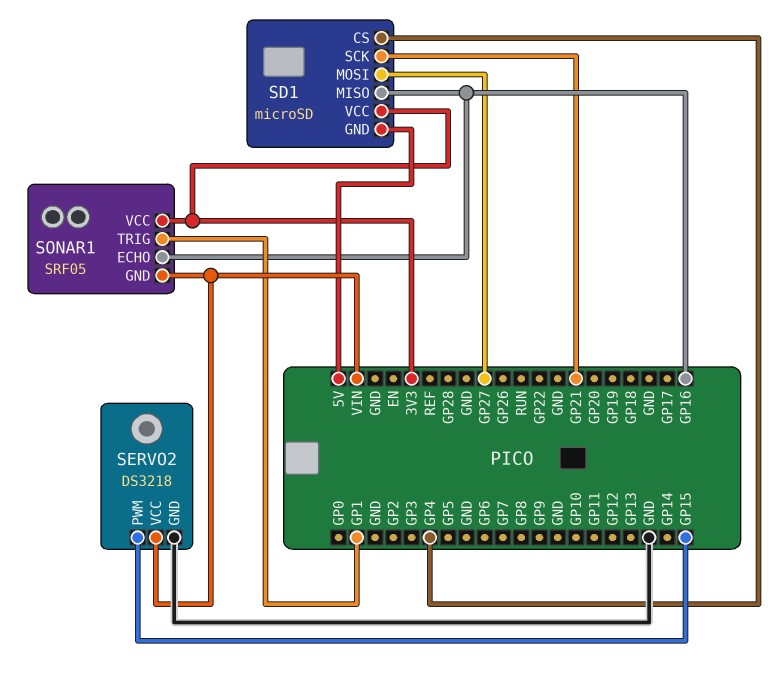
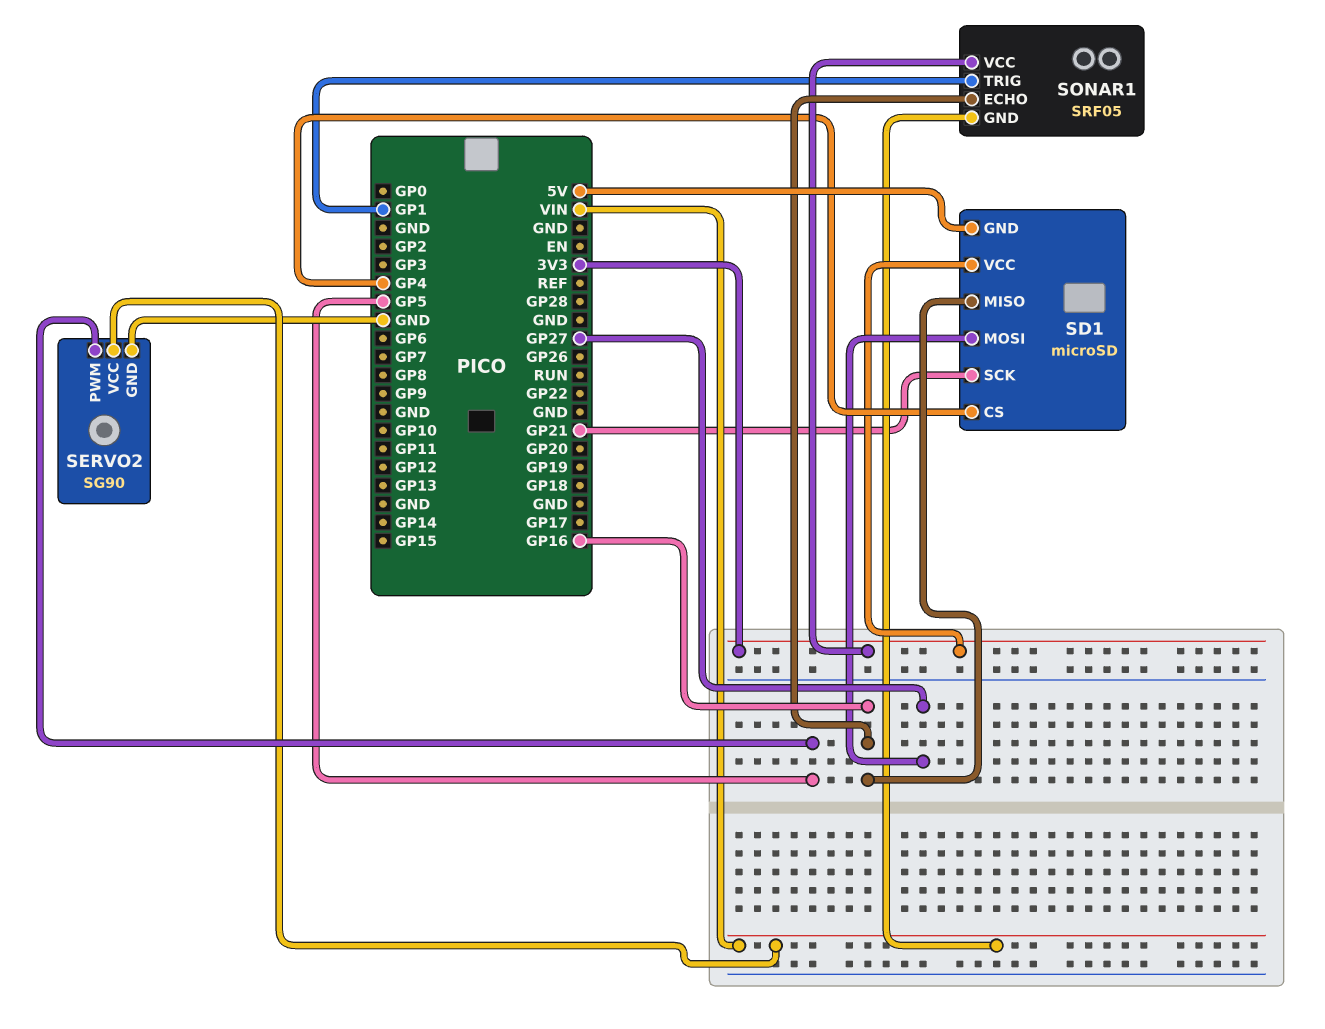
SERVO2: DS3218 -> SG90
SERVO2 pin PWM: GP15 -> GP5

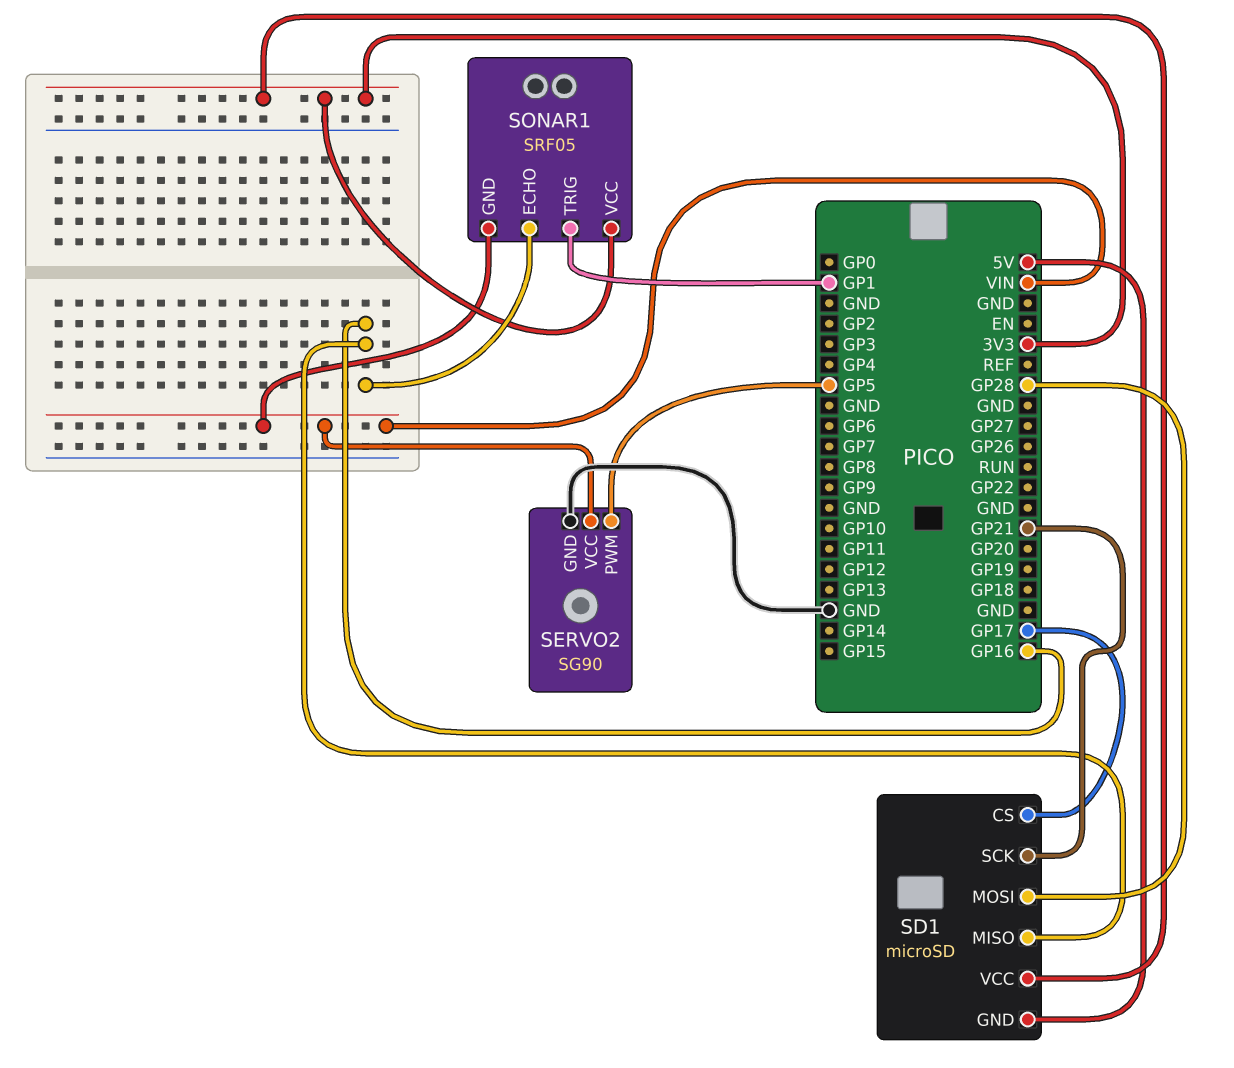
SD1 pin CS: GP4 -> GP17
SD1 pin MOSI: GP27 -> GP28

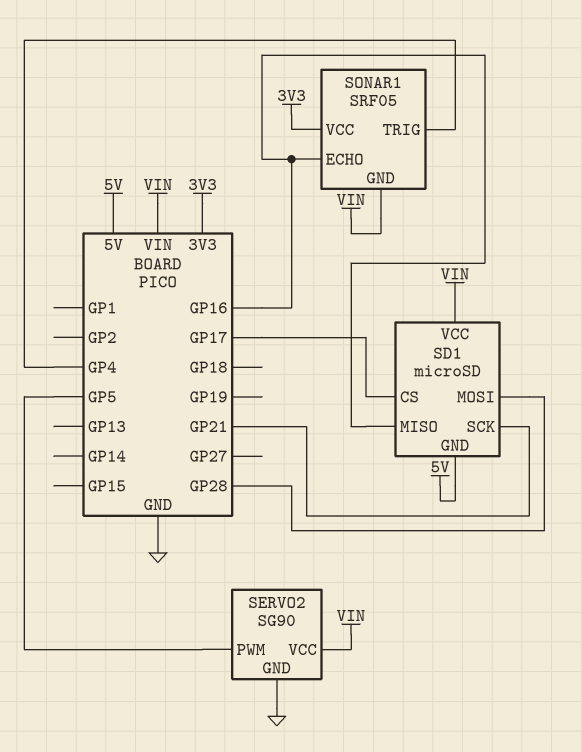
SD1 pin VCC: 3V3 -> VIN
SONAR1 pin TRIG: GP1 -> GP4

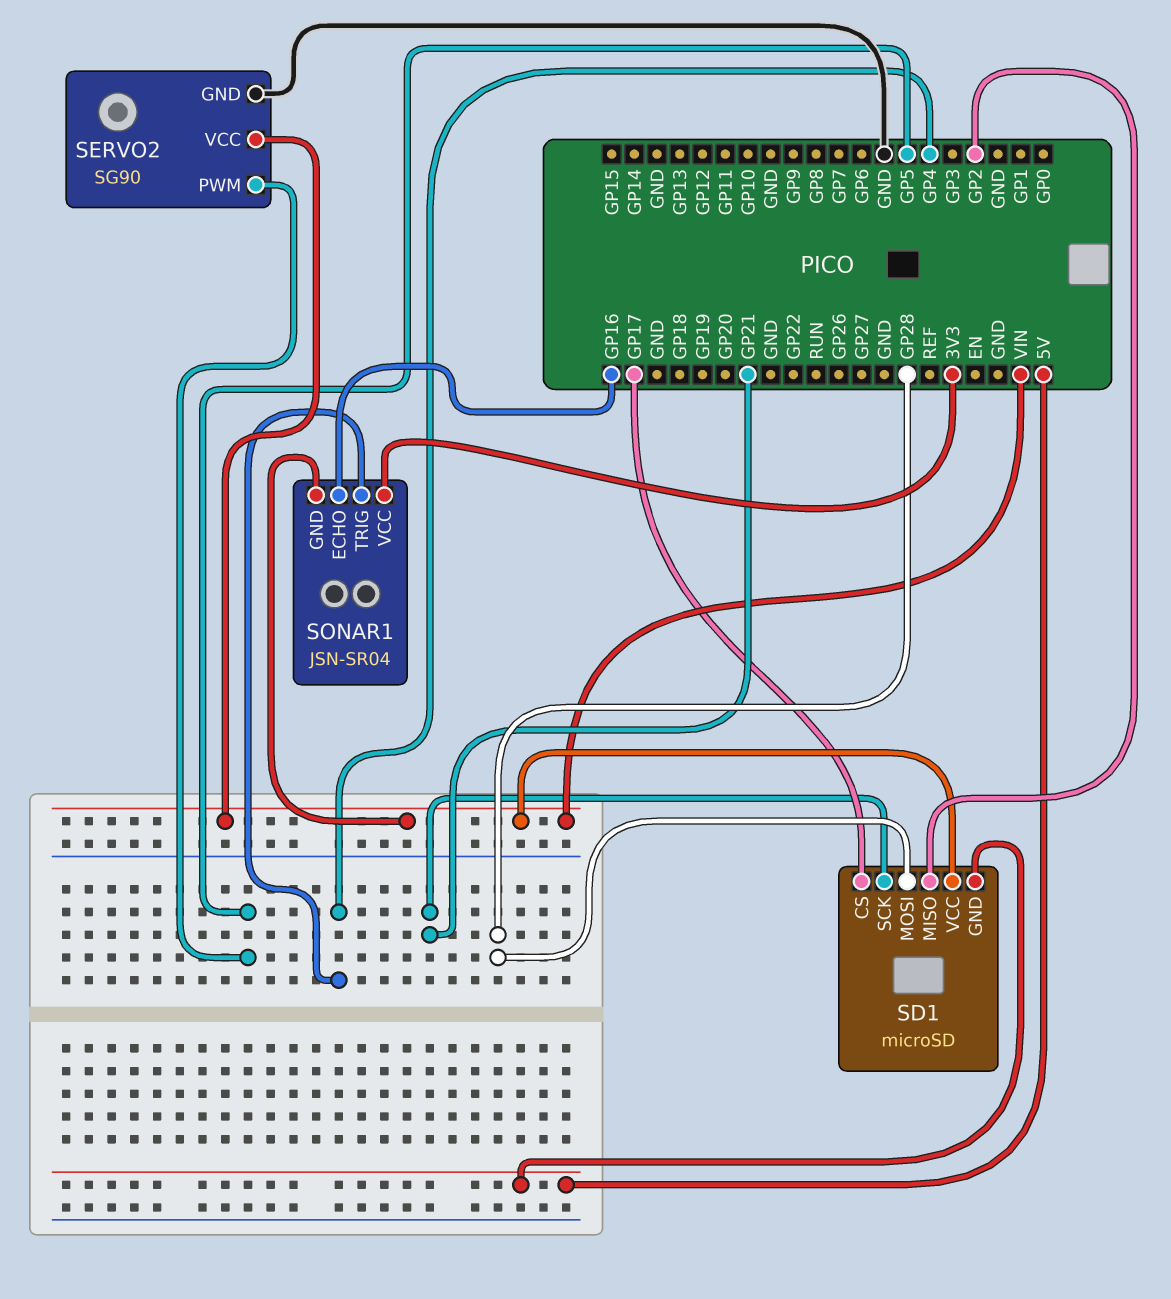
SD1 pin MISO: GP16 -> GP2
SONAR1: SRF05 -> JSN-SR04

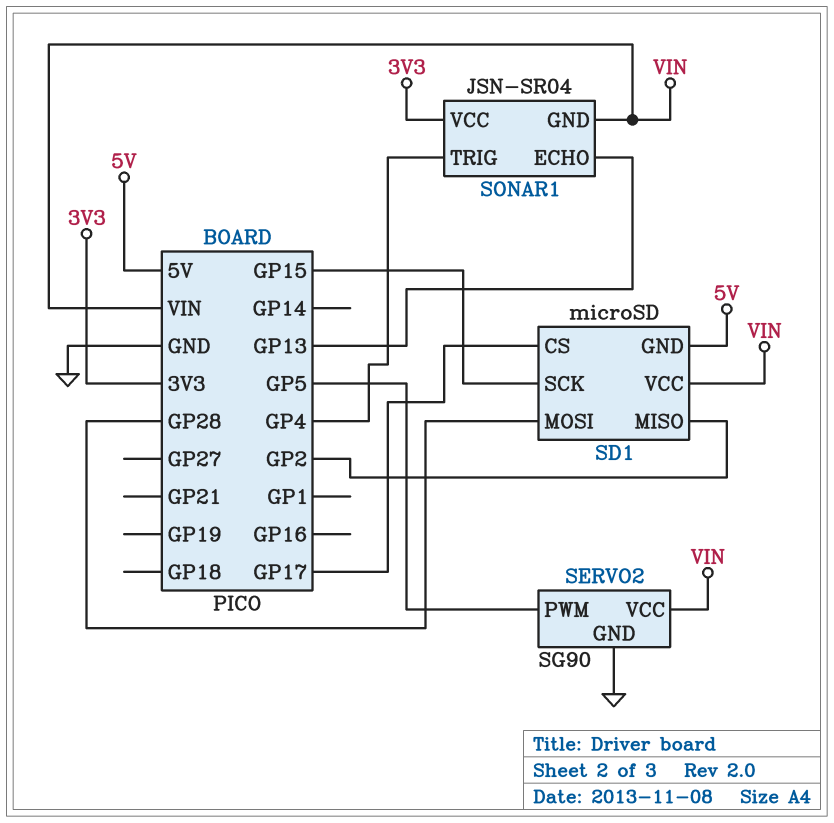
SD1 pin SCK: GP21 -> GP15
SONAR1 pin ECHO: GP16 -> GP13

